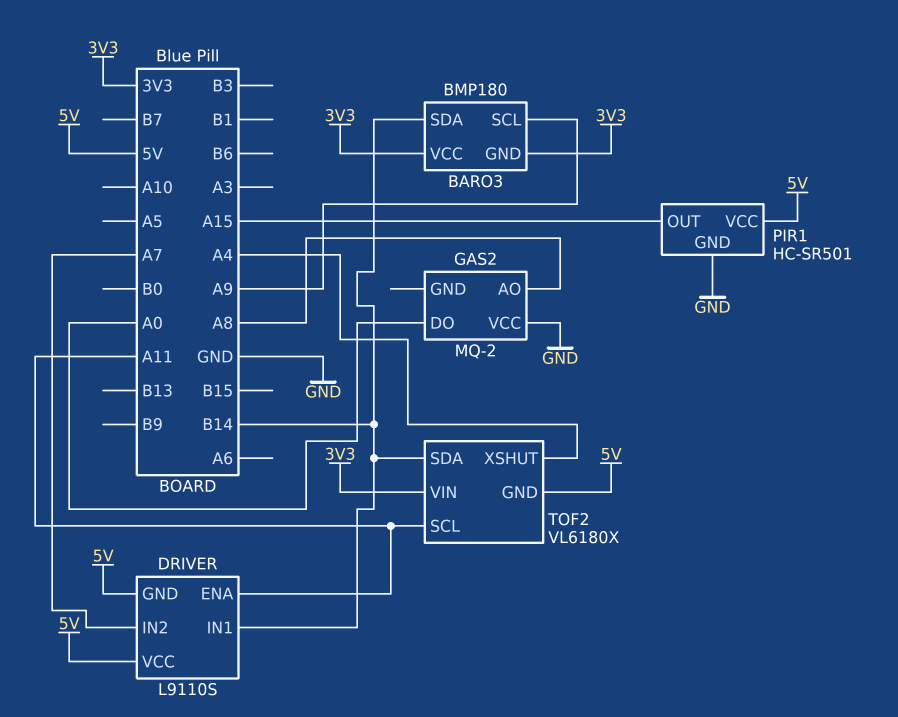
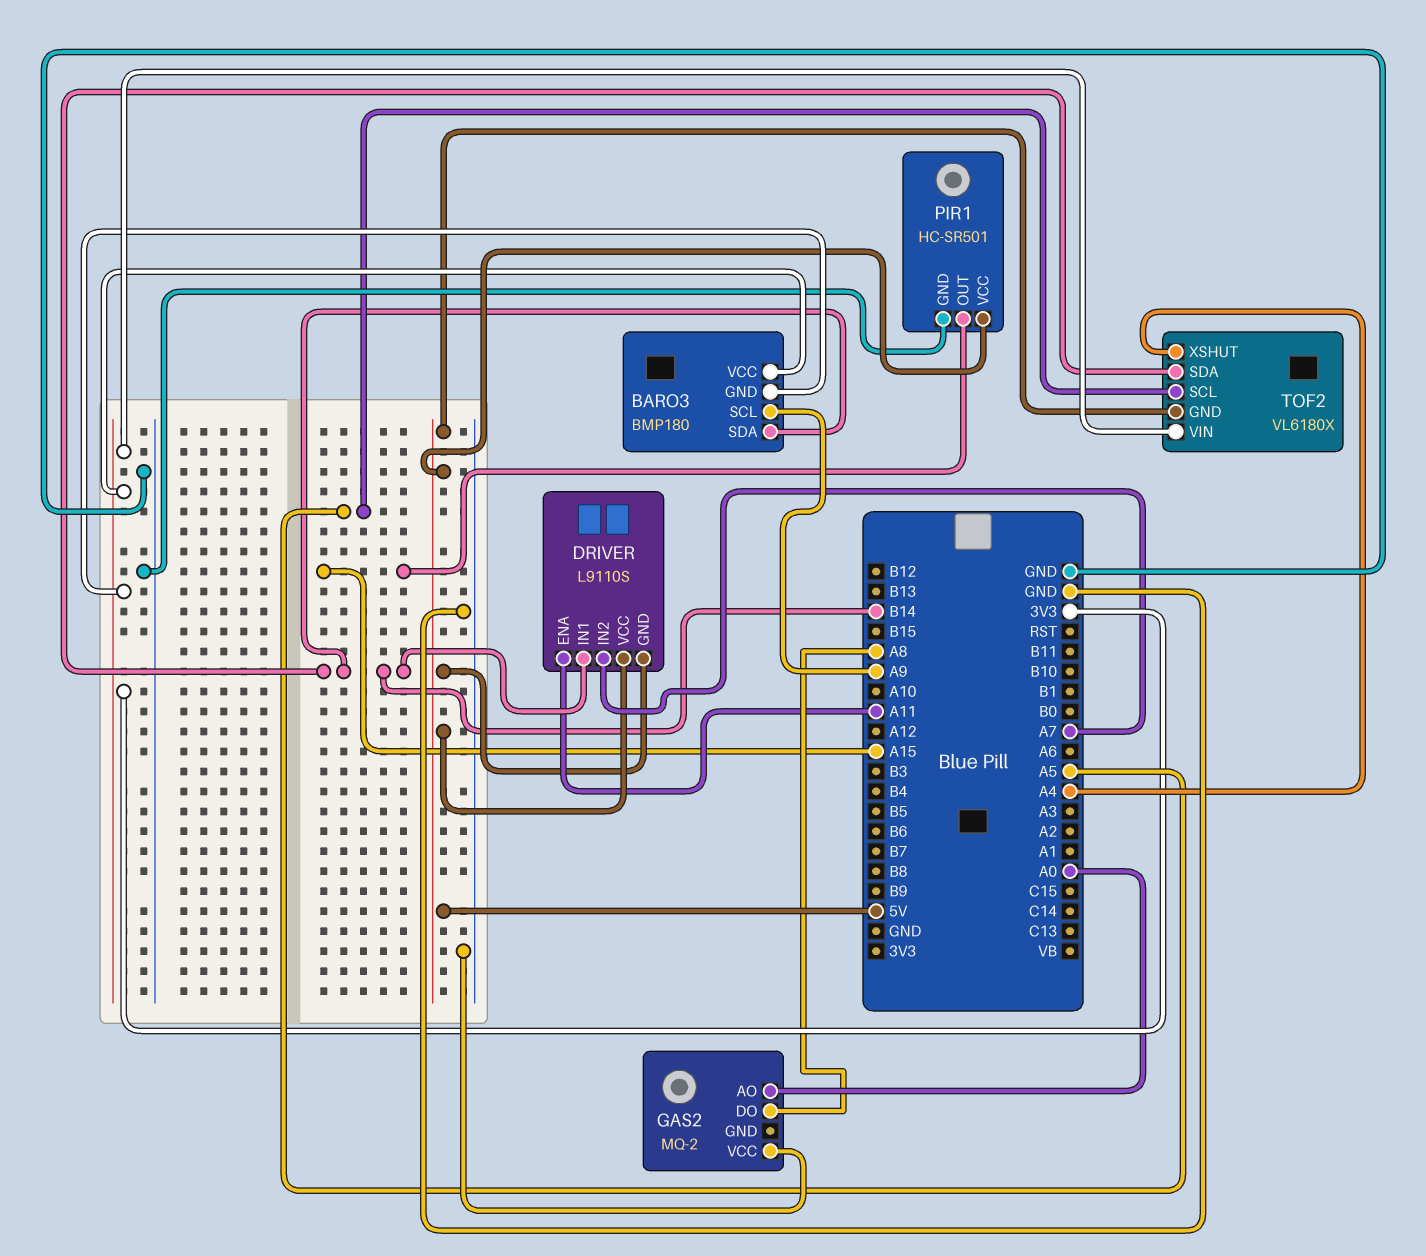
GAS2 pin AO: A8 -> A0
GAS2 pin DO: A0 -> A8
TOF2 pin SCL: A11 -> A5

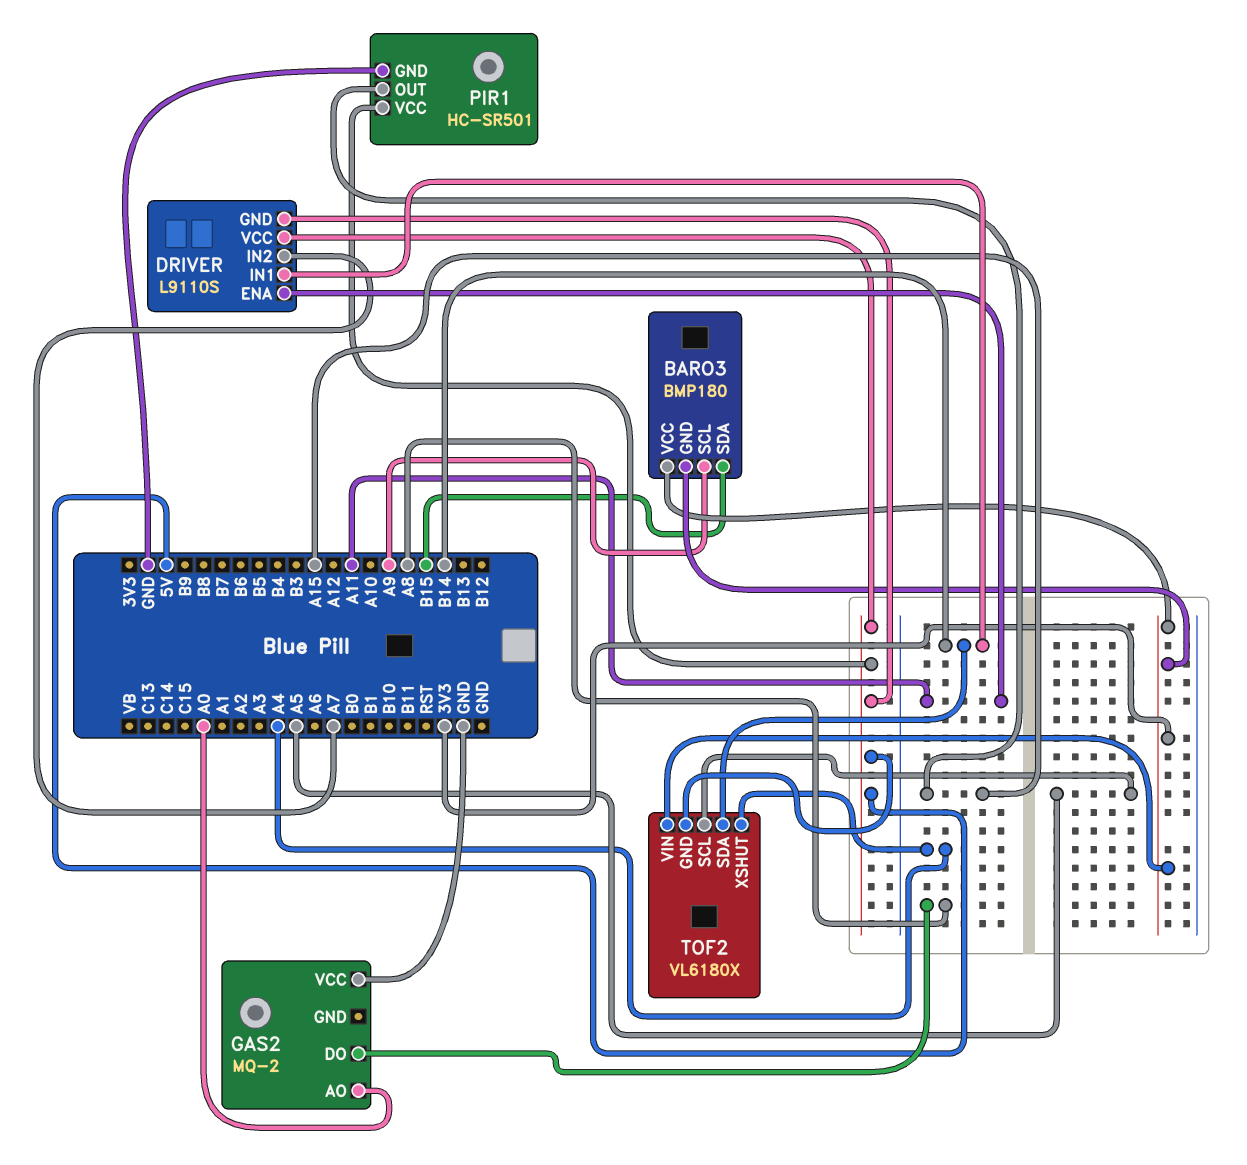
BARO3 pin SDA: B14 -> B15

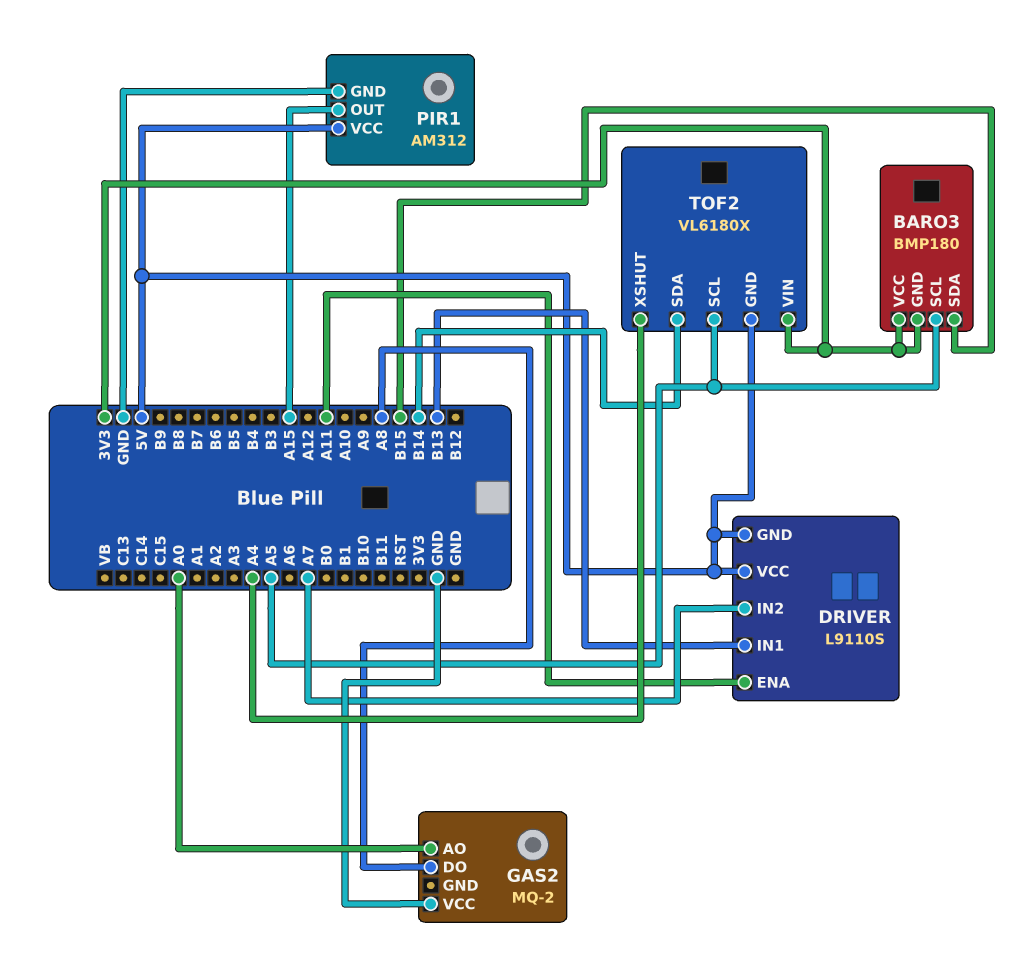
BARO3 pin SCL: A9 -> A5
DRIVER pin IN1: B14 -> B13
PIR1: HC-SR501 -> AM312

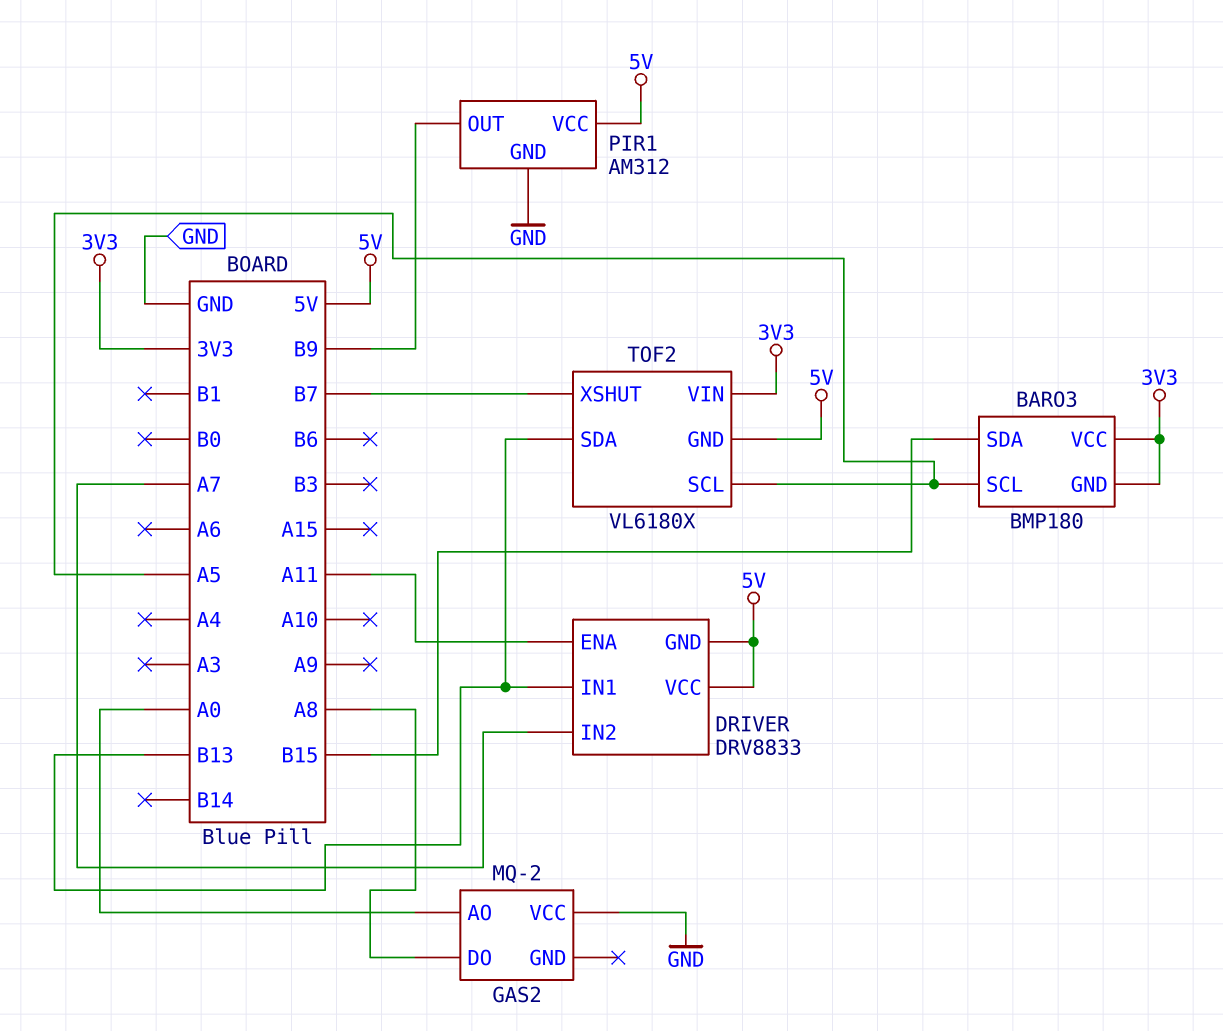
DRIVER: L9110S -> DRV8833
PIR1 pin OUT: A15 -> B9
TOF2 pin SDA: B14 -> B13
TOF2 pin XSHUT: A4 -> B7

